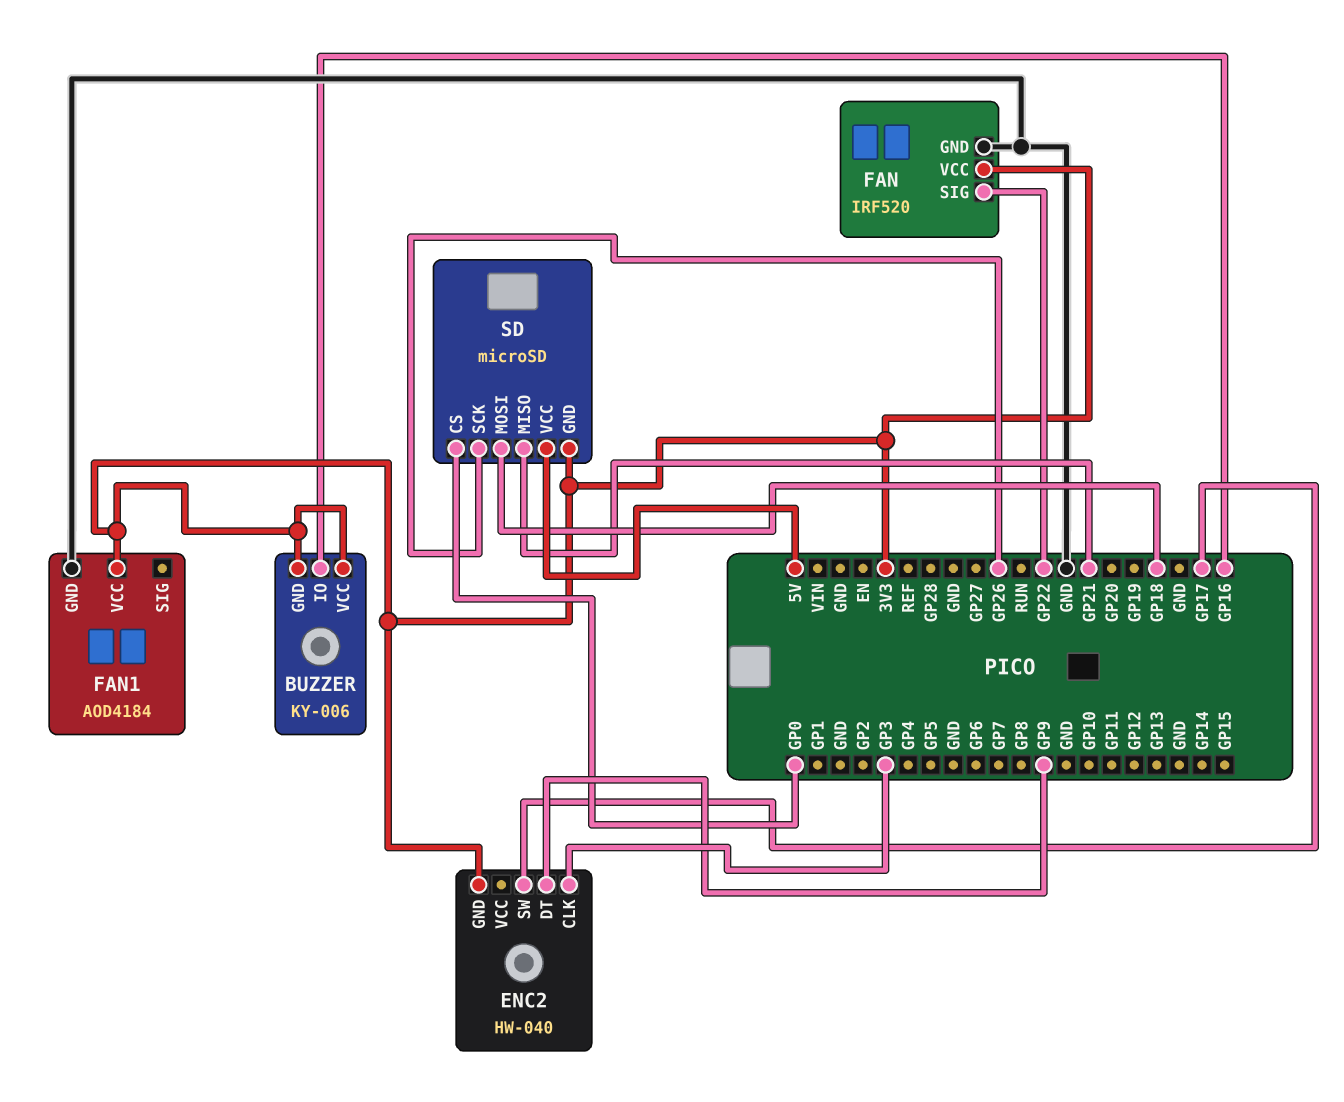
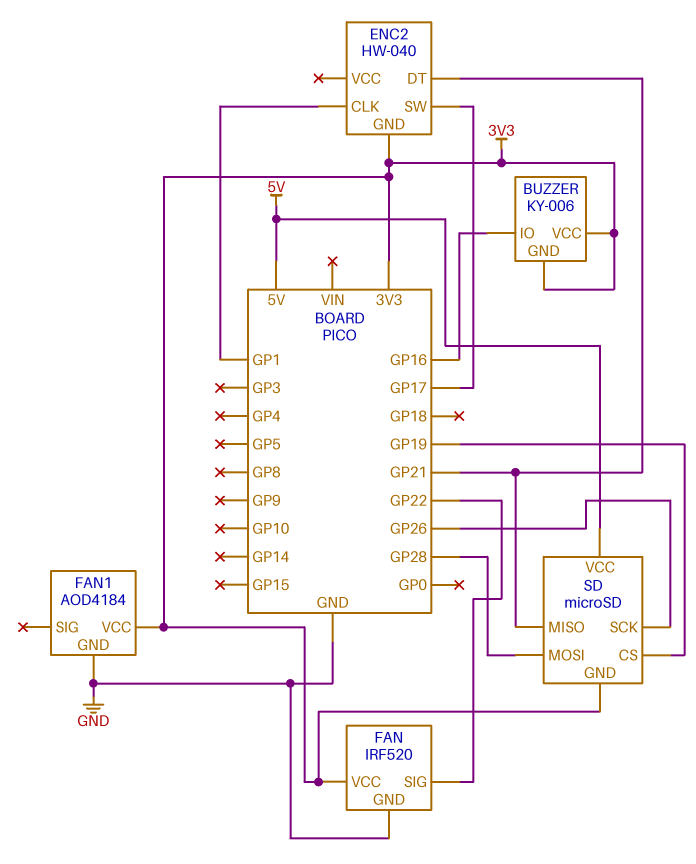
ENC2 pin CLK: GP3 -> GP1
ENC2 pin DT: GP9 -> GP21
SD pin CS: GP0 -> GP19
SD pin MOSI: GP18 -> GP28

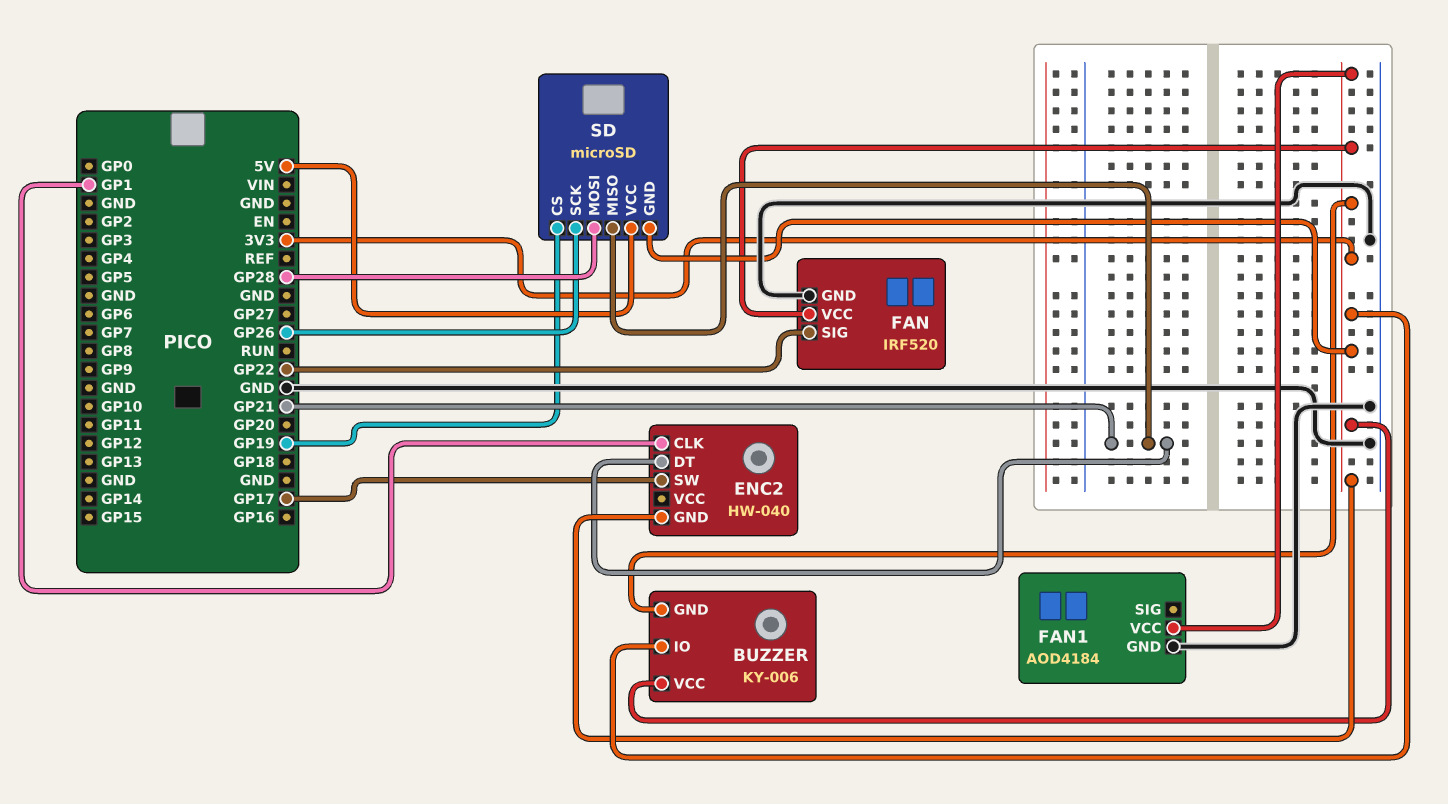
BUZZER pin IO: GP16 -> 3V3

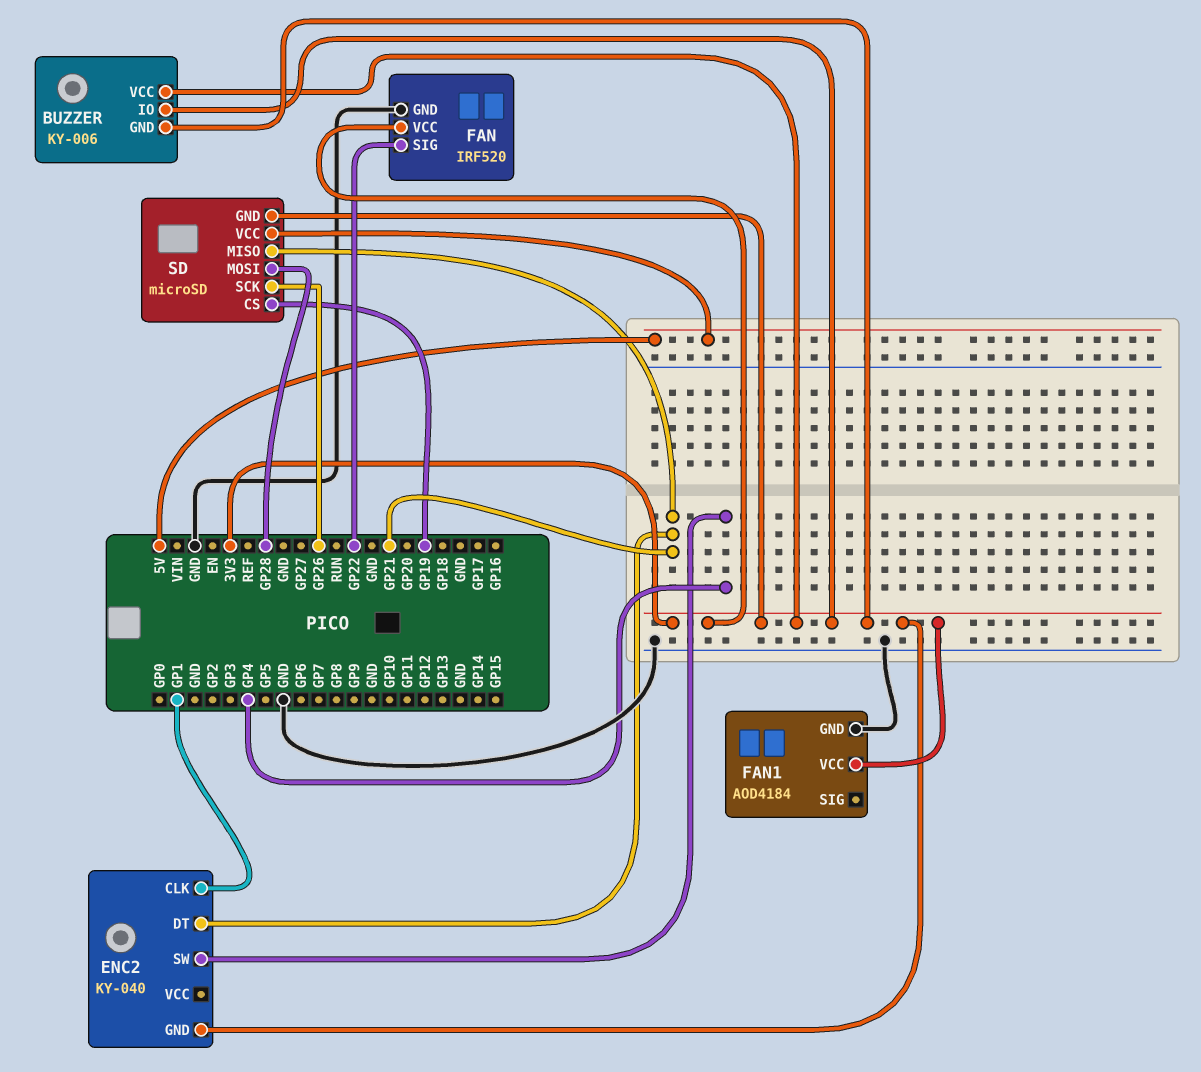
ENC2: HW-040 -> KY-040
ENC2 pin SW: GP17 -> GP4

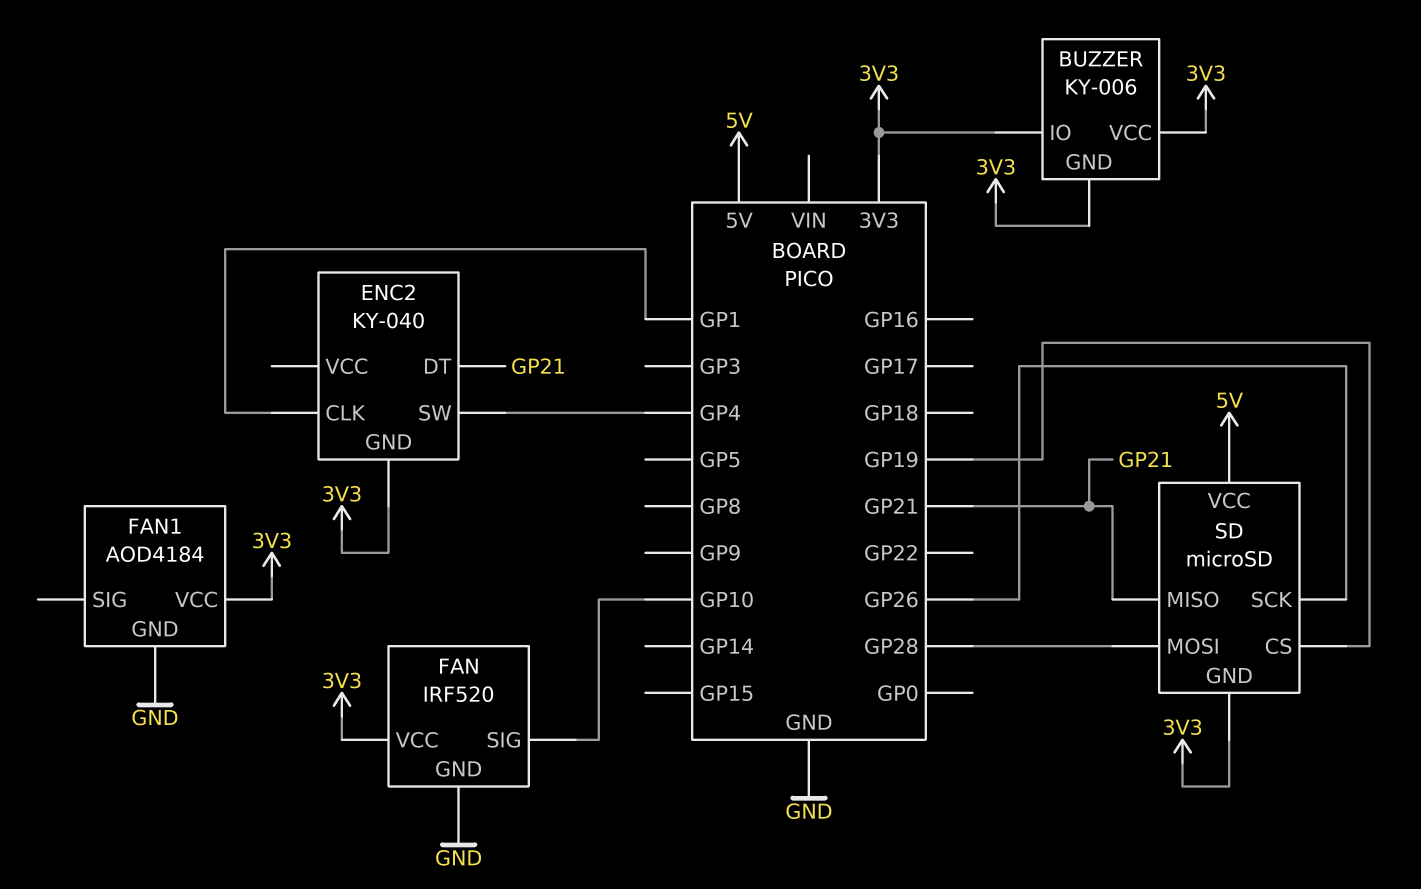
FAN pin SIG: GP22 -> GP10

